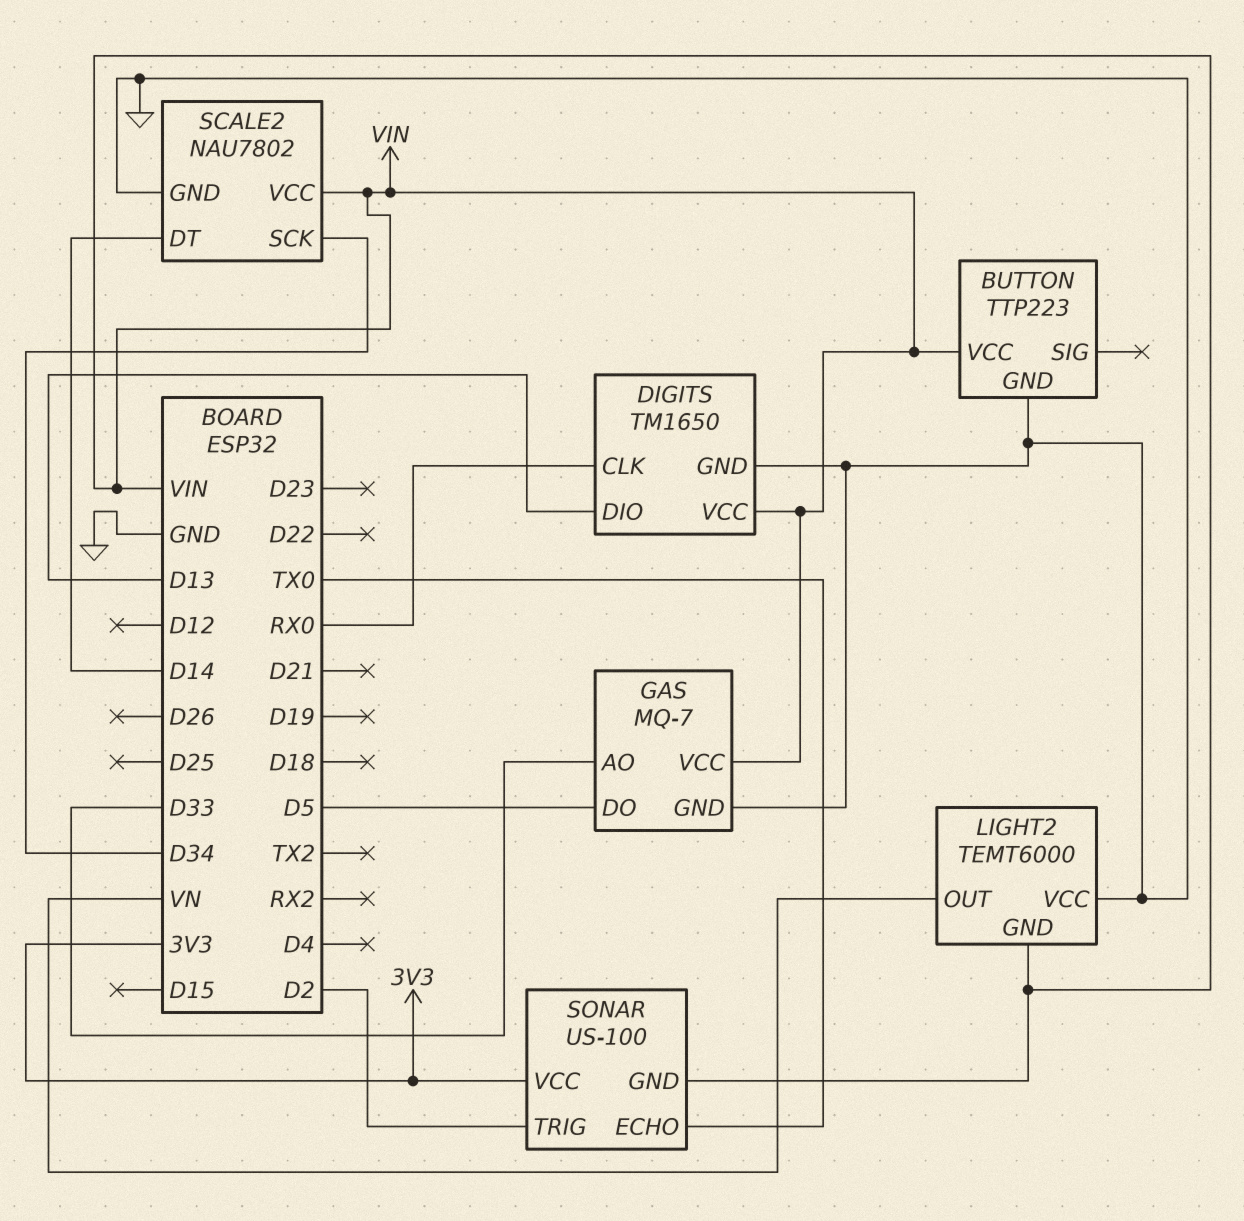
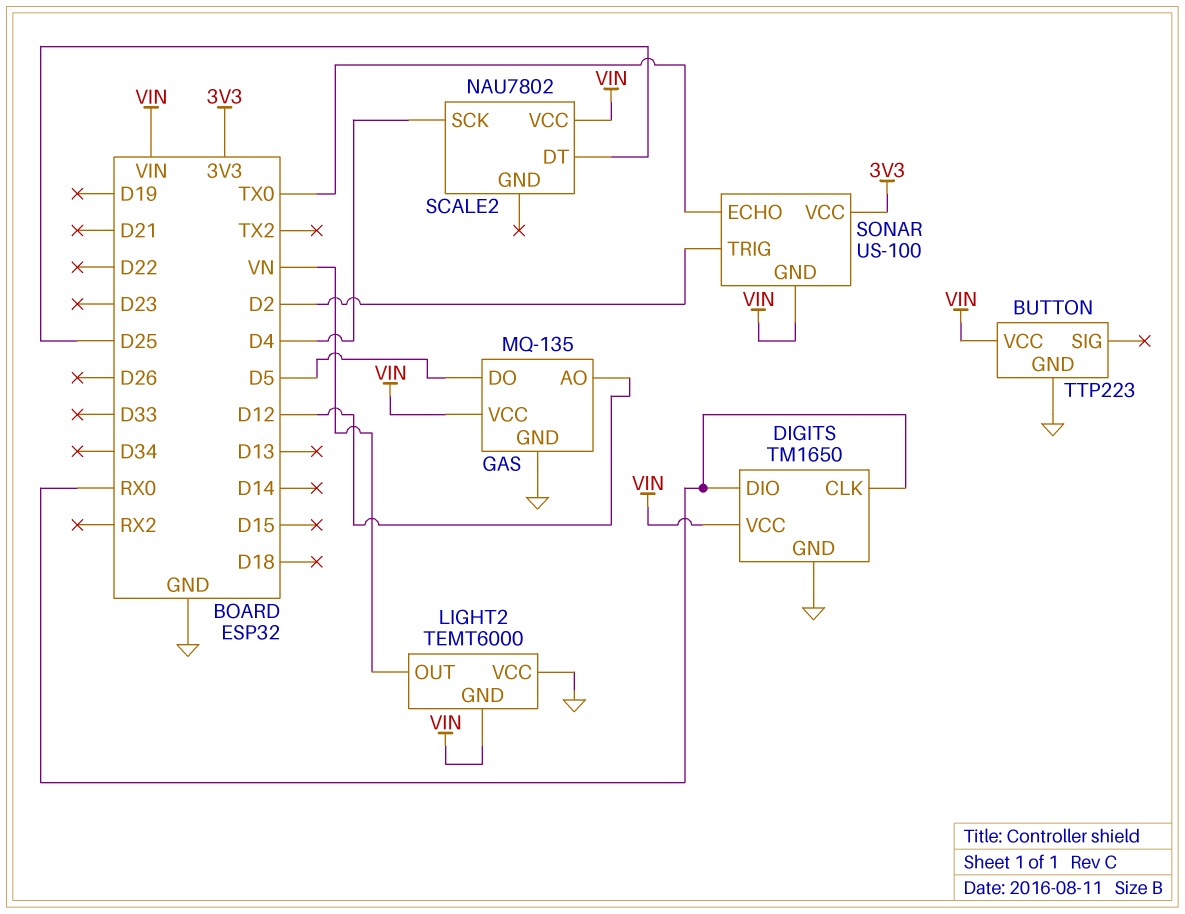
DIGITS pin DIO: D13 -> RX0
GAS: MQ-7 -> MQ-135
GAS pin AO: D33 -> D12
SCALE2 pin DT: D14 -> D25
SCALE2 pin GND: GND -> none
SCALE2 pin SCK: D34 -> D4

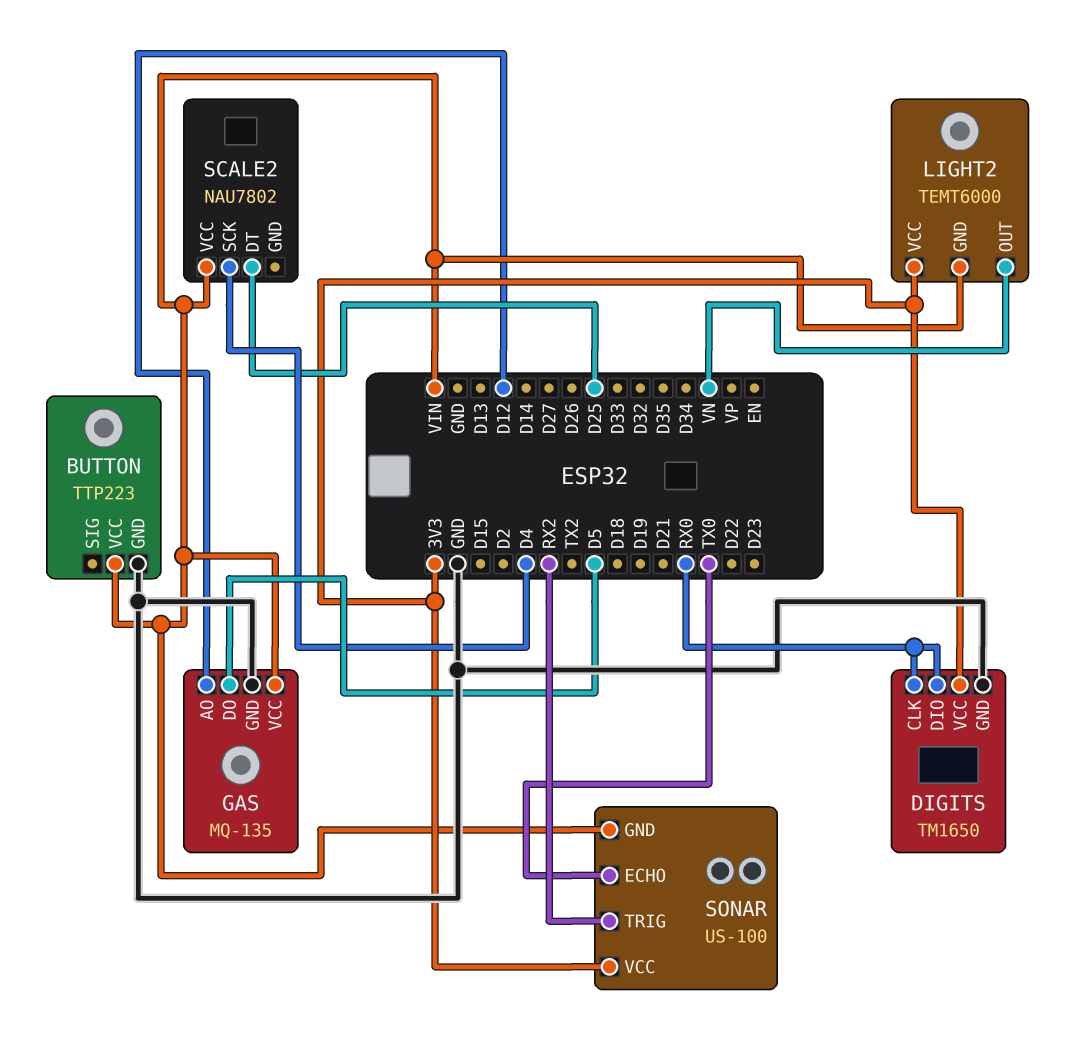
DIGITS pin VCC: VIN -> 3V3
LIGHT2 pin VCC: GND -> 3V3
SONAR pin TRIG: D2 -> RX2

